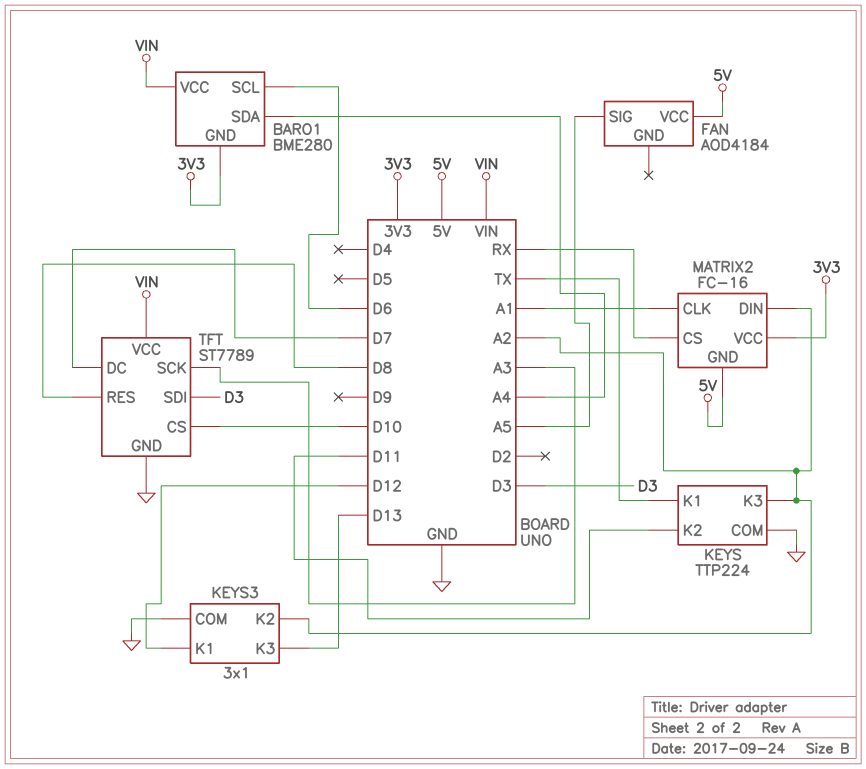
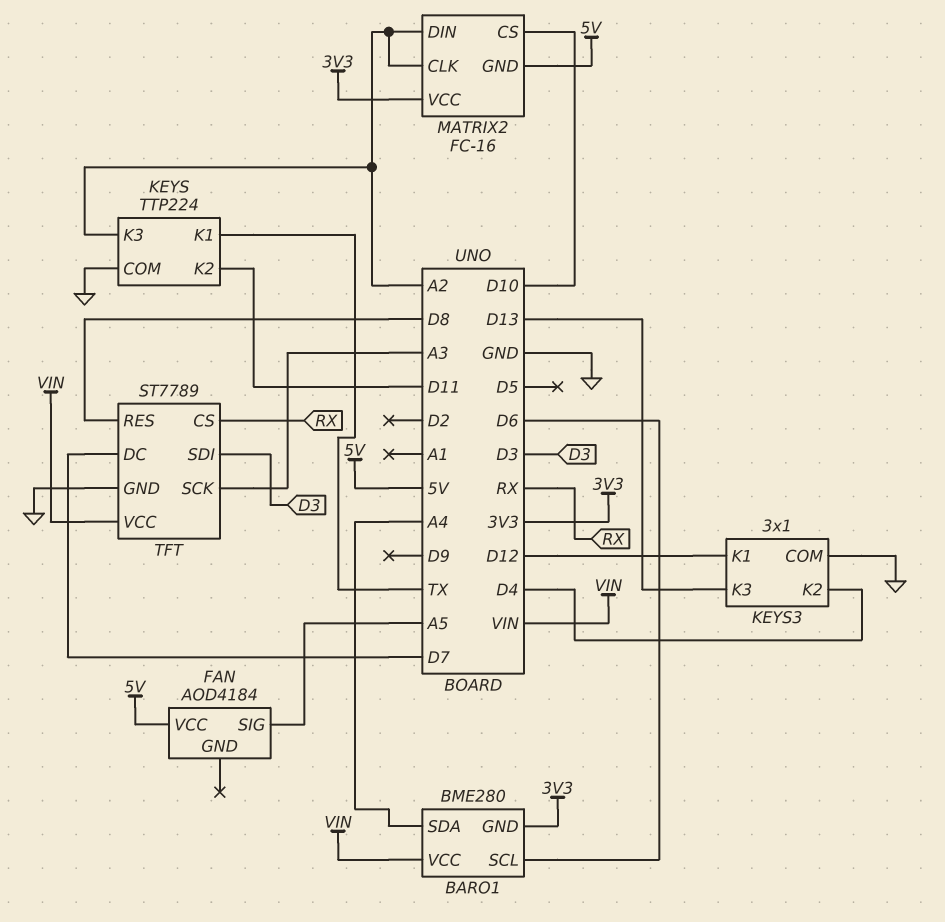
KEYS3 pin K2: A2 -> D4
MATRIX2 pin CLK: A1 -> A2
MATRIX2 pin CS: RX -> D10
TFT pin CS: D10 -> RX

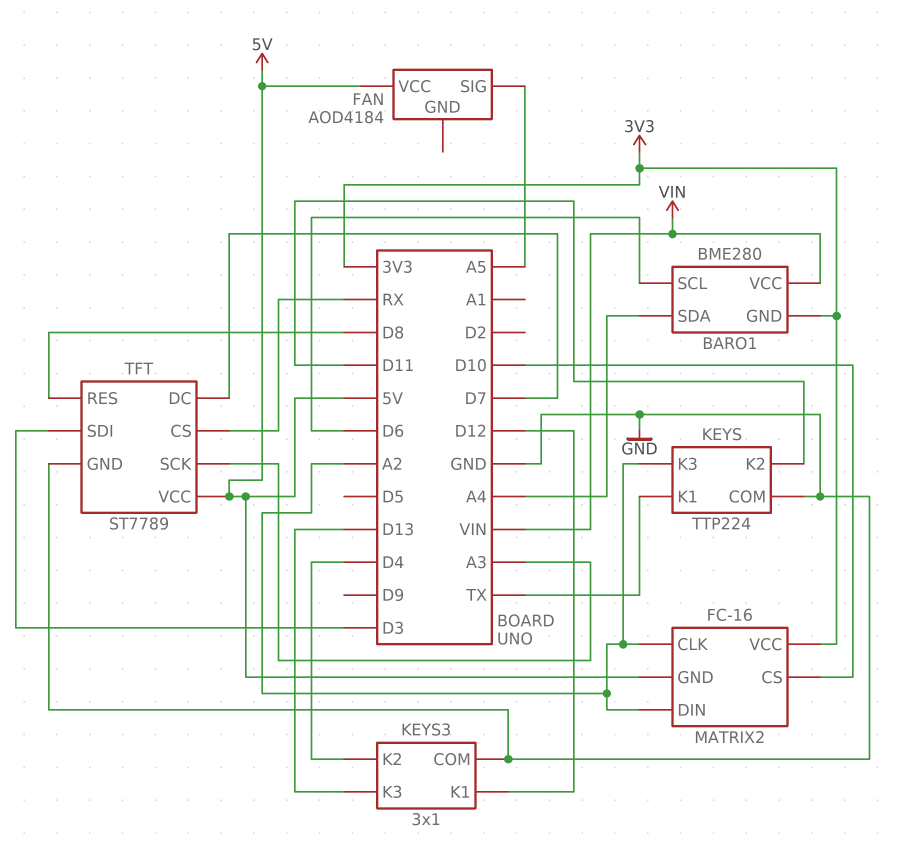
TFT pin VCC: VIN -> 5V

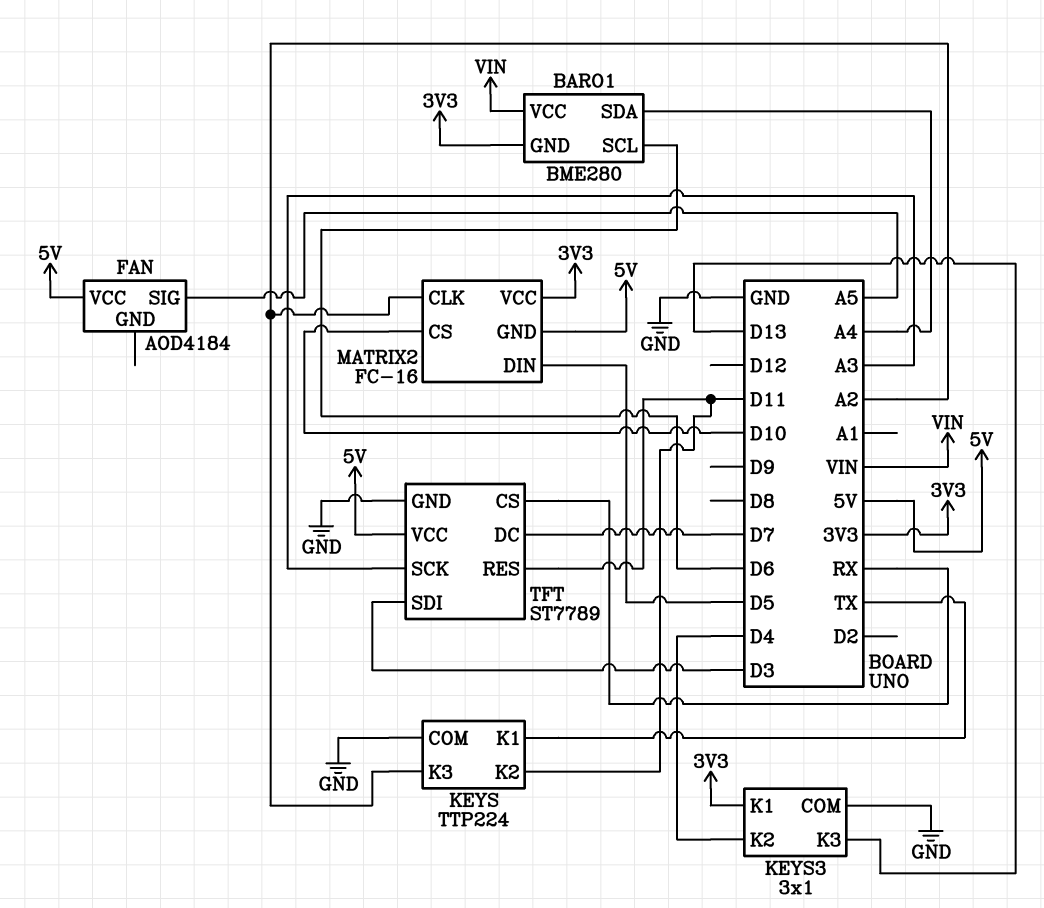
KEYS3 pin K1: D12 -> 3V3
MATRIX2 pin DIN: A2 -> D5
TFT pin RES: D8 -> D11

